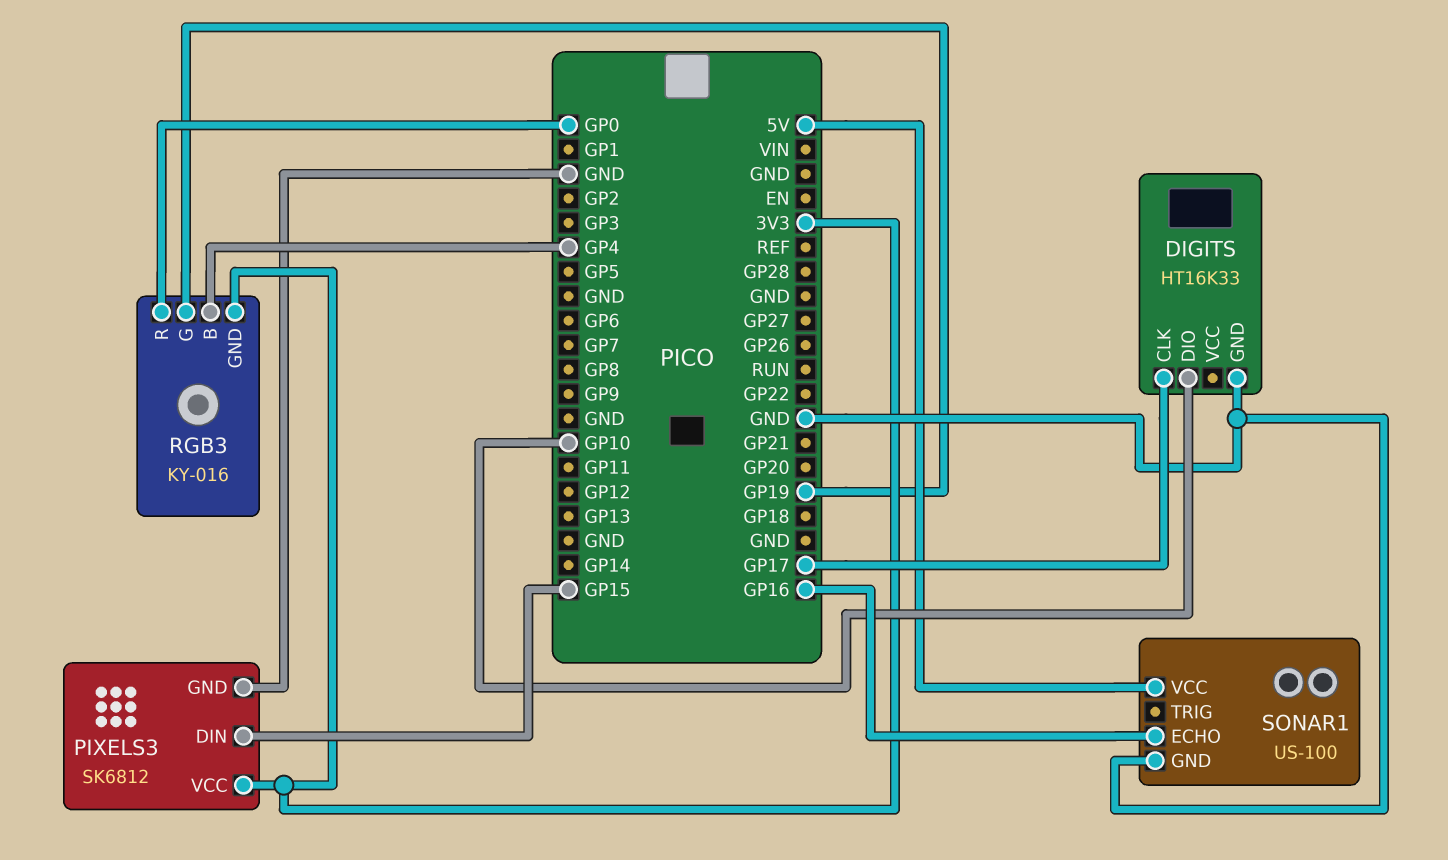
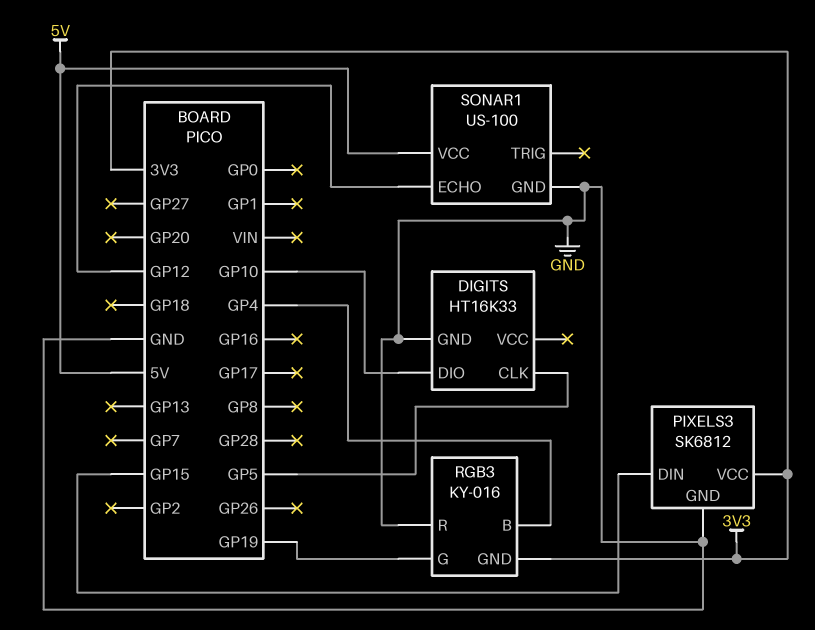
DIGITS pin CLK: GP17 -> GP5
RGB3 pin R: GP0 -> GND
SONAR1 pin ECHO: GP16 -> GP12

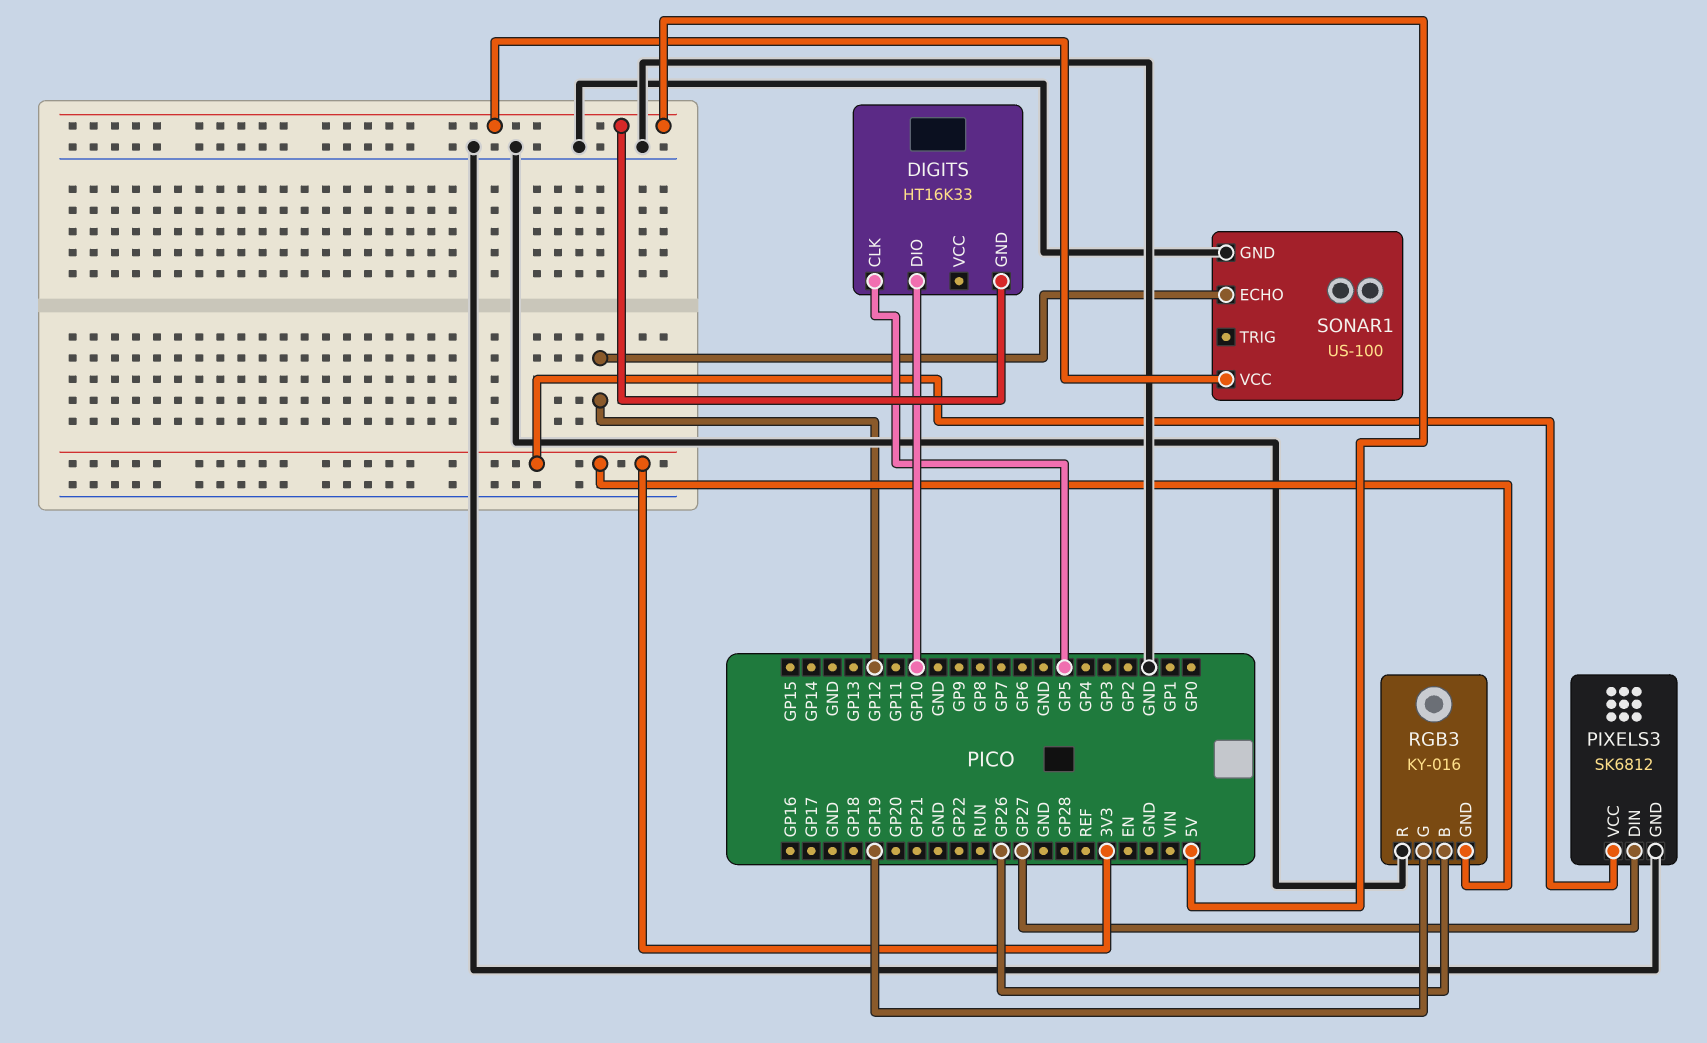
DIGITS pin GND: GND -> 5V
PIXELS3 pin DIN: GP15 -> GP27
RGB3 pin B: GP4 -> GP26

